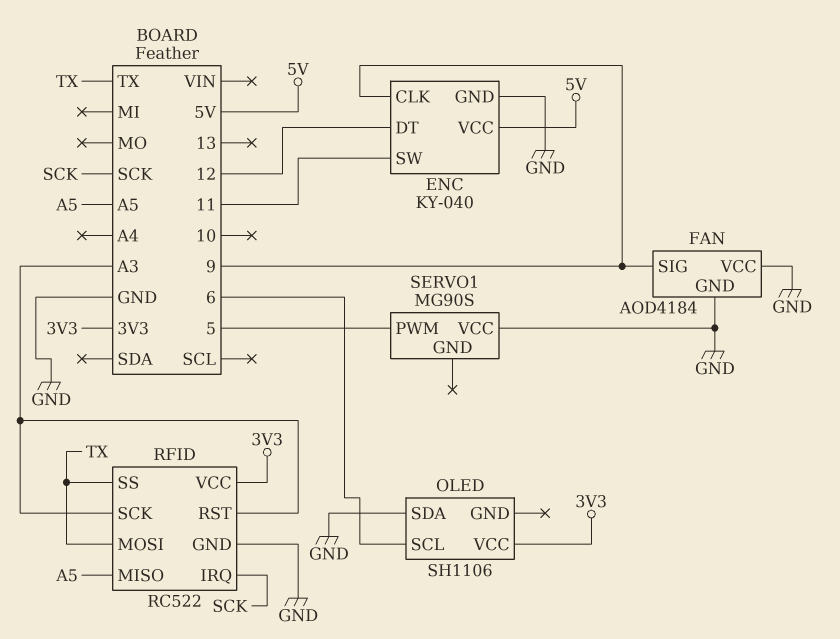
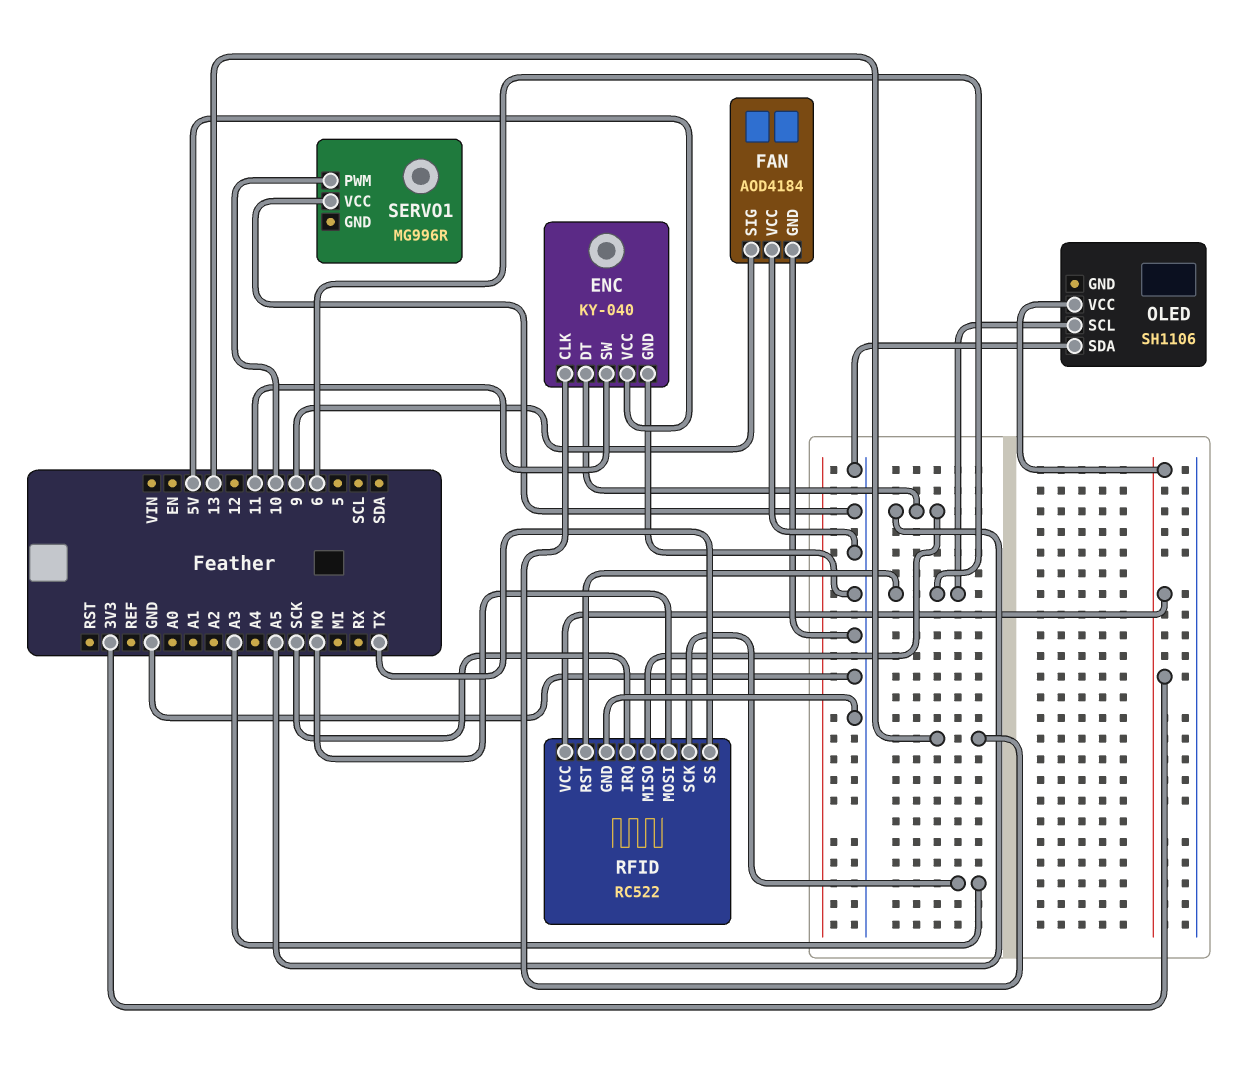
ENC pin CLK: 9 -> 13
ENC pin DT: 12 -> A5
RFID pin MOSI: TX -> MO
RFID pin RST: A3 -> 6
SERVO1: MG90S -> MG996R
SERVO1 pin PWM: 5 -> 10

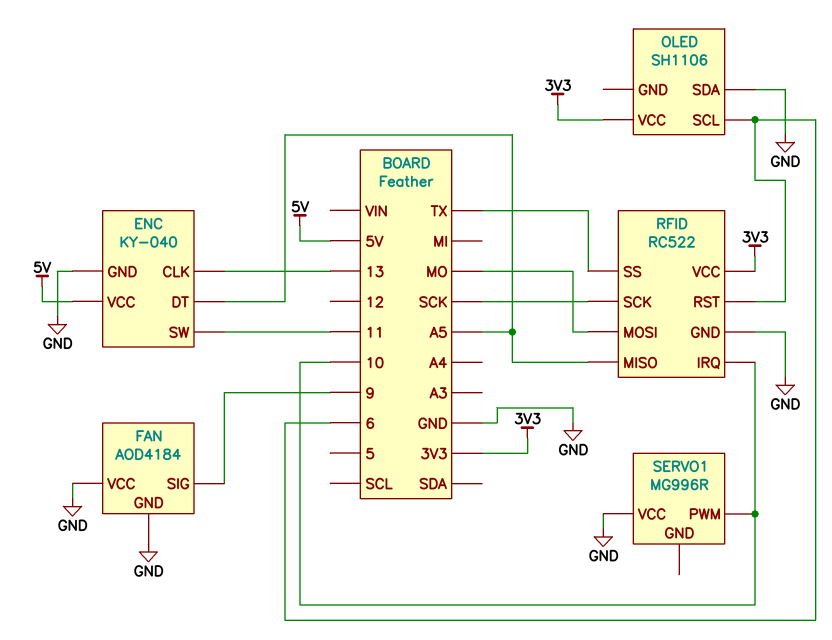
RFID pin IRQ: SCK -> 10
RFID pin SCK: A3 -> SCK

